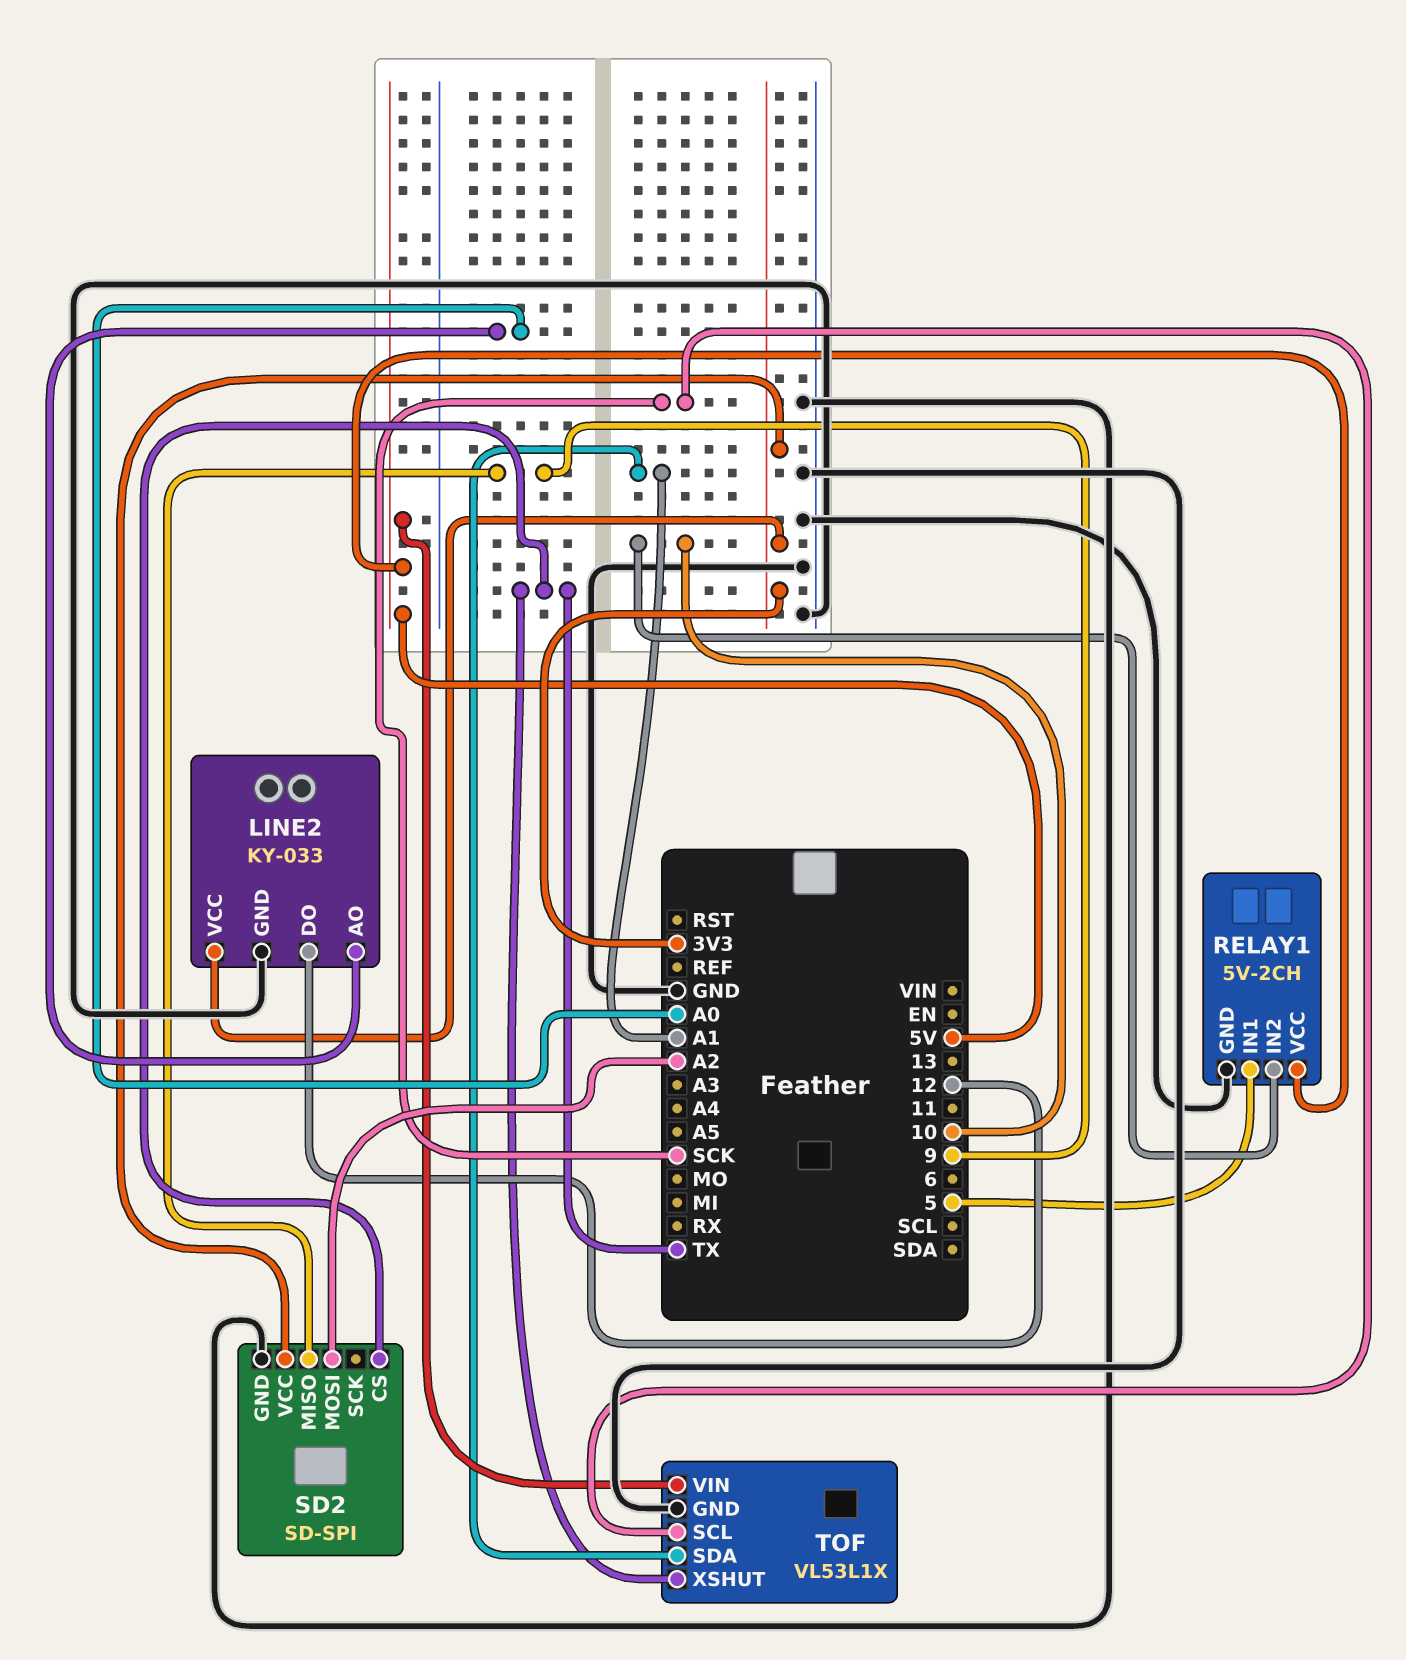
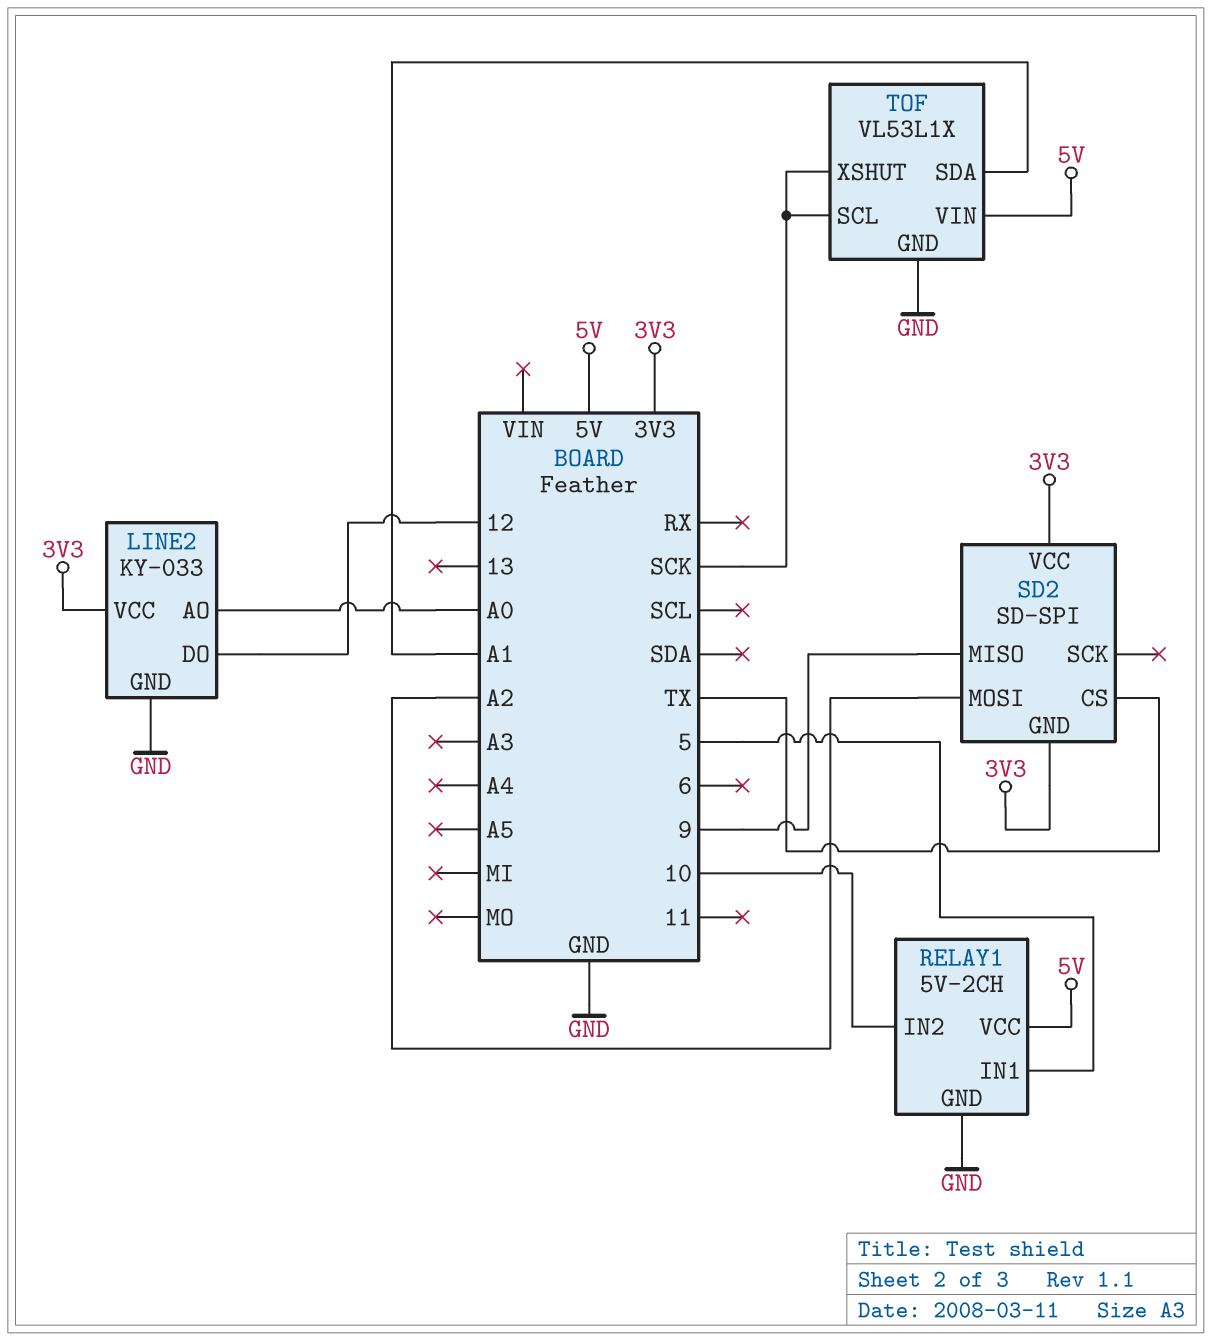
SD2 pin GND: GND -> 3V3
TOF pin XSHUT: TX -> SCK

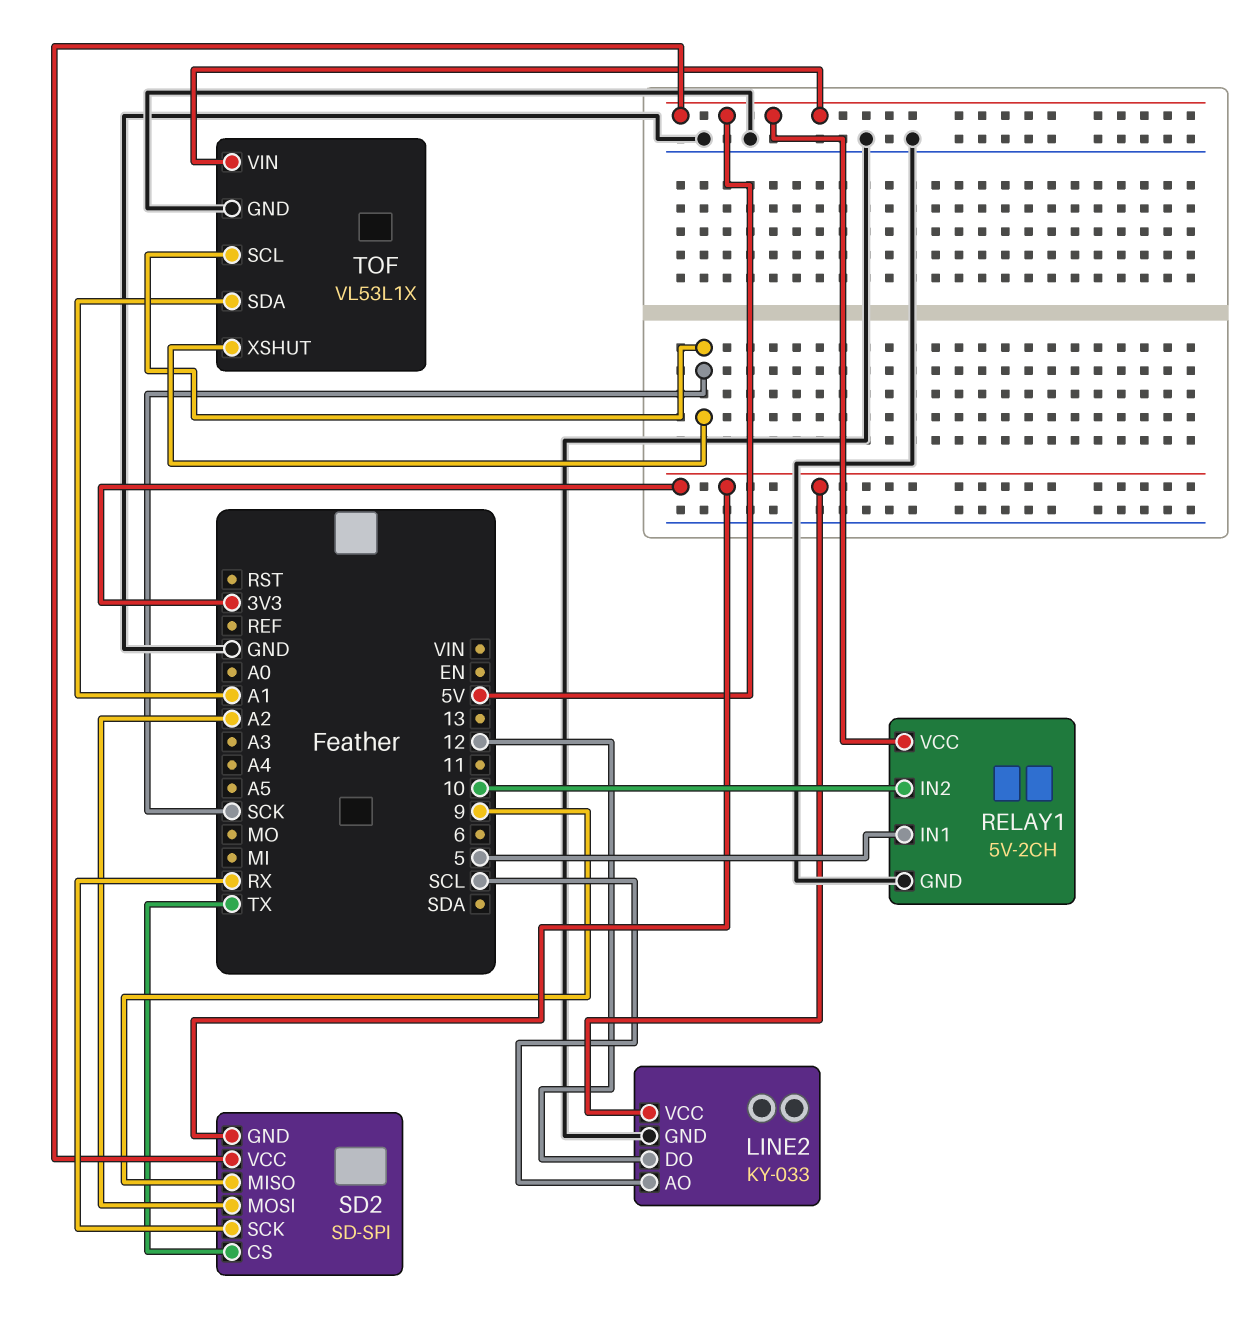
LINE2 pin AO: A0 -> SCL
SD2 pin SCK: none -> RX
SD2 pin VCC: 3V3 -> 5V

